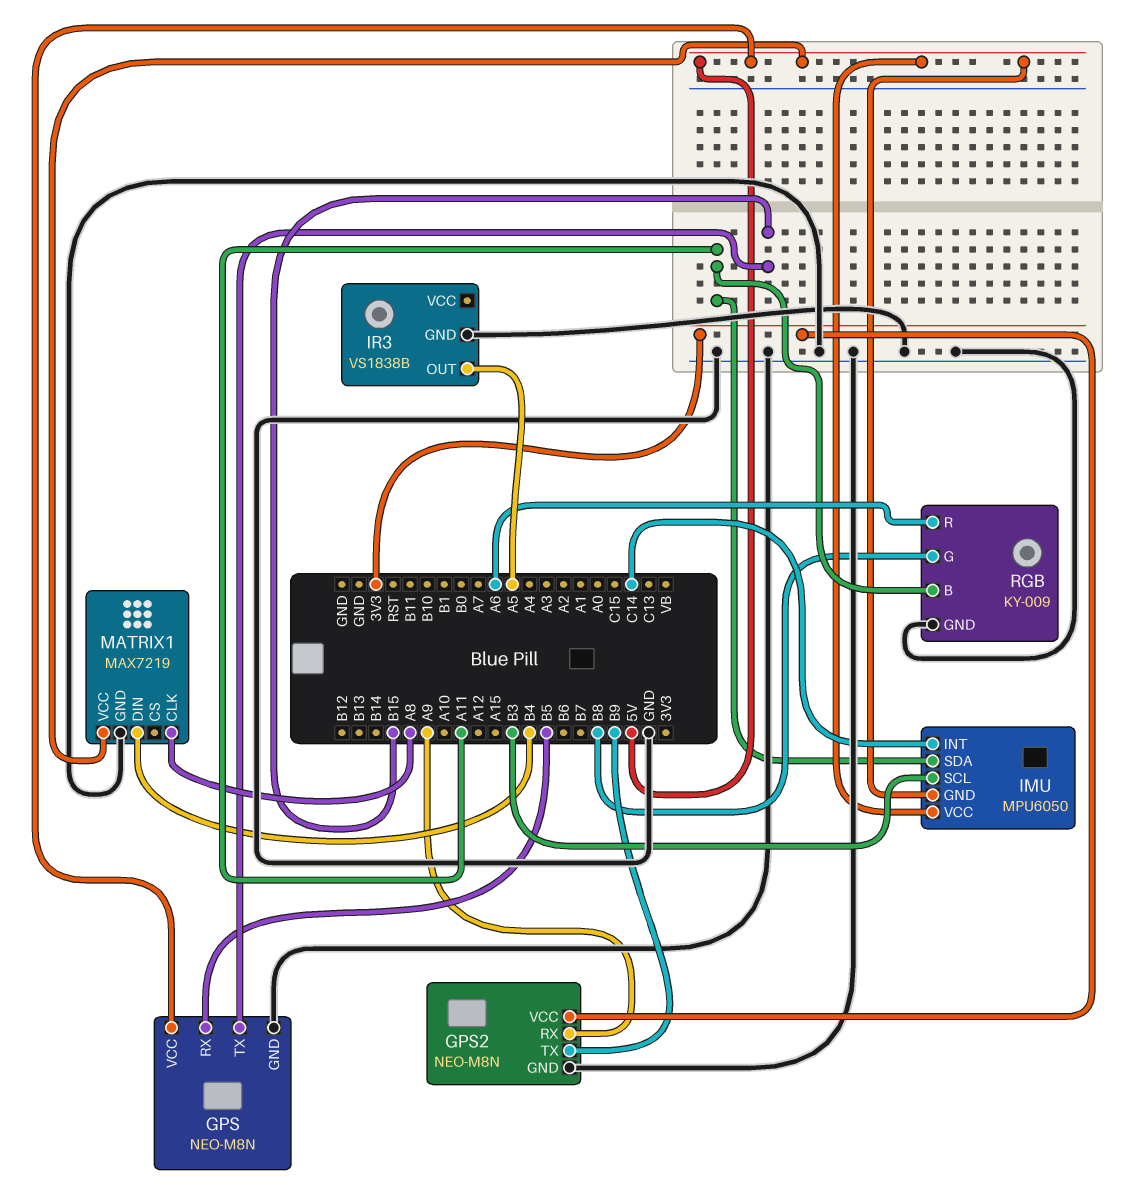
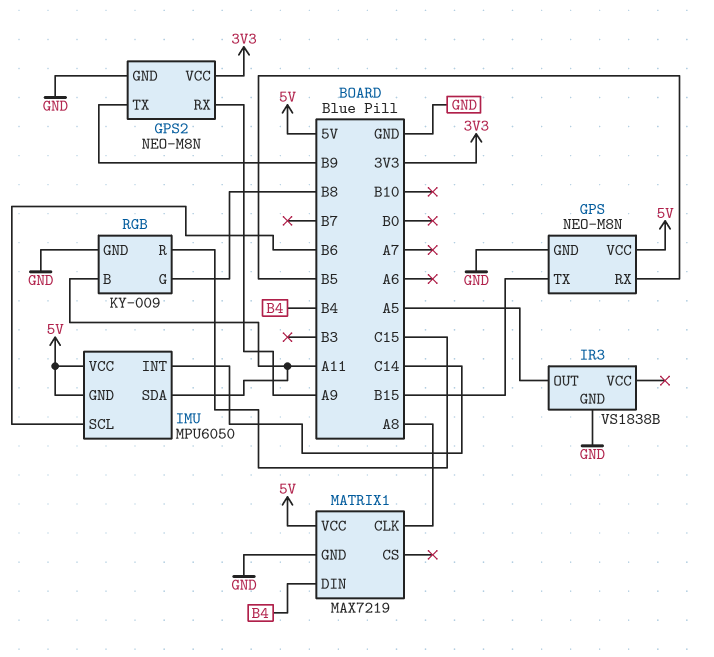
IMU pin SCL: B3 -> B6
RGB pin R: A6 -> C15

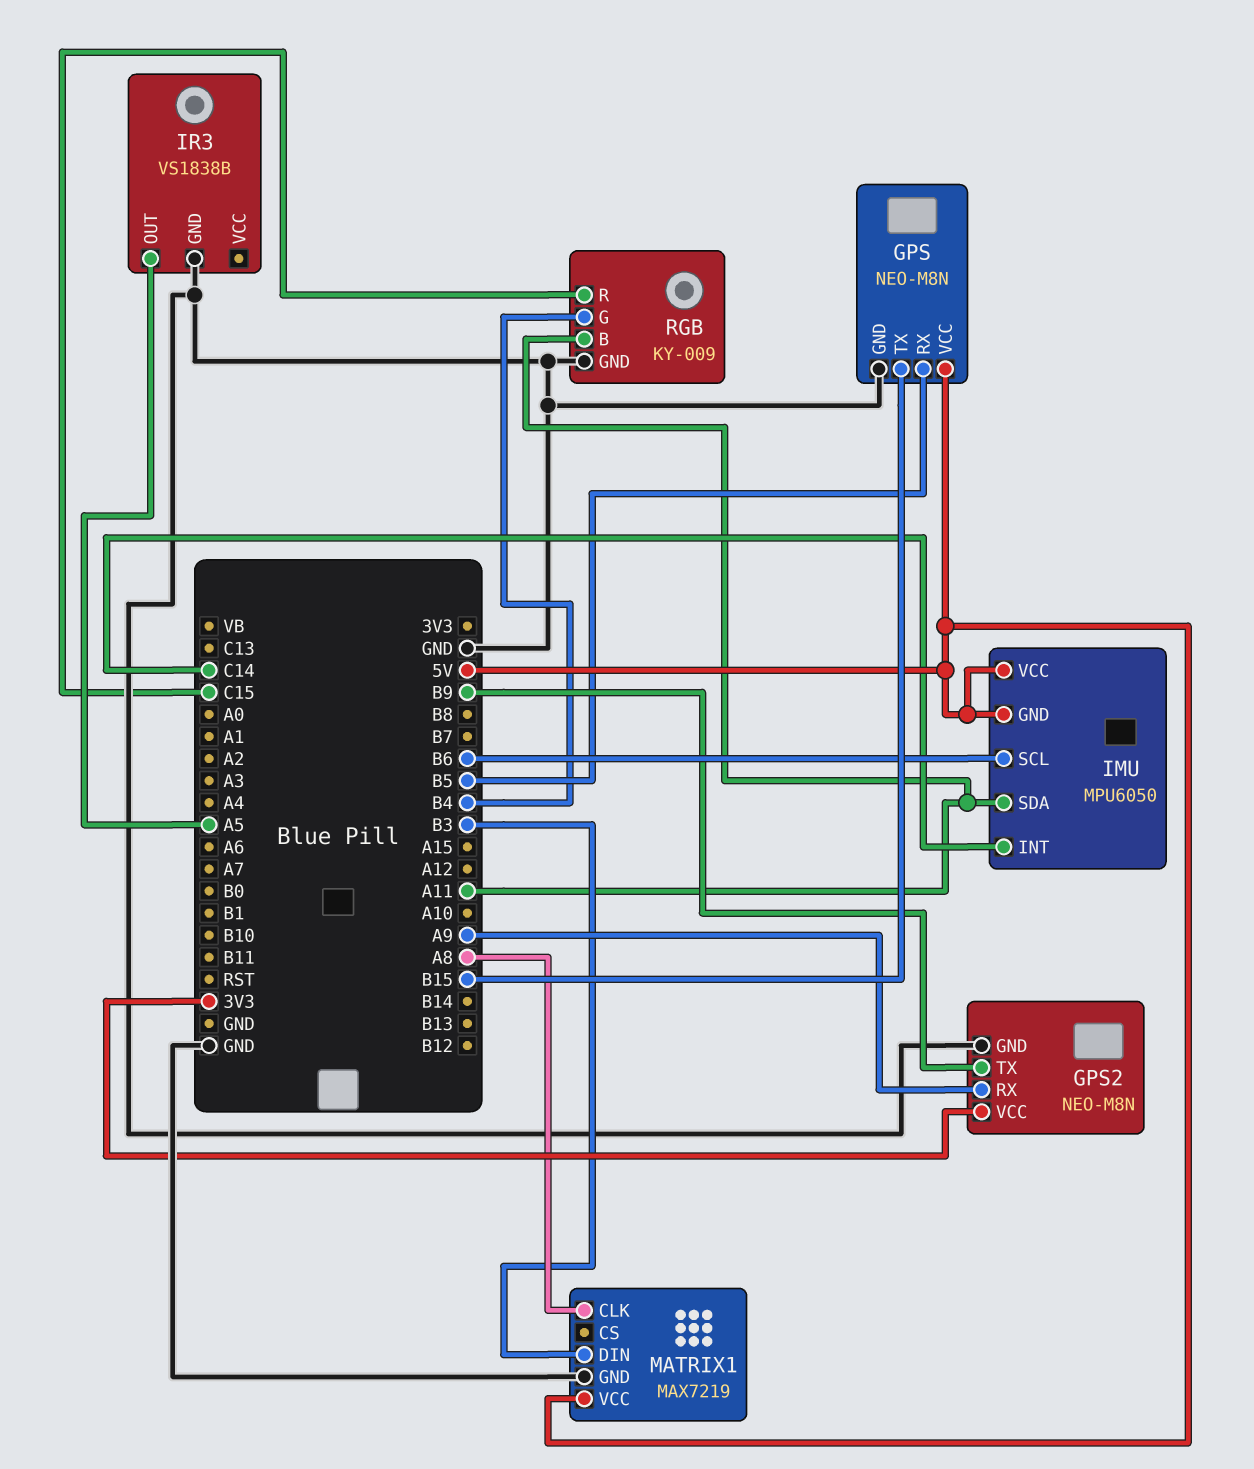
MATRIX1 pin DIN: B4 -> B3
RGB pin G: B8 -> B4

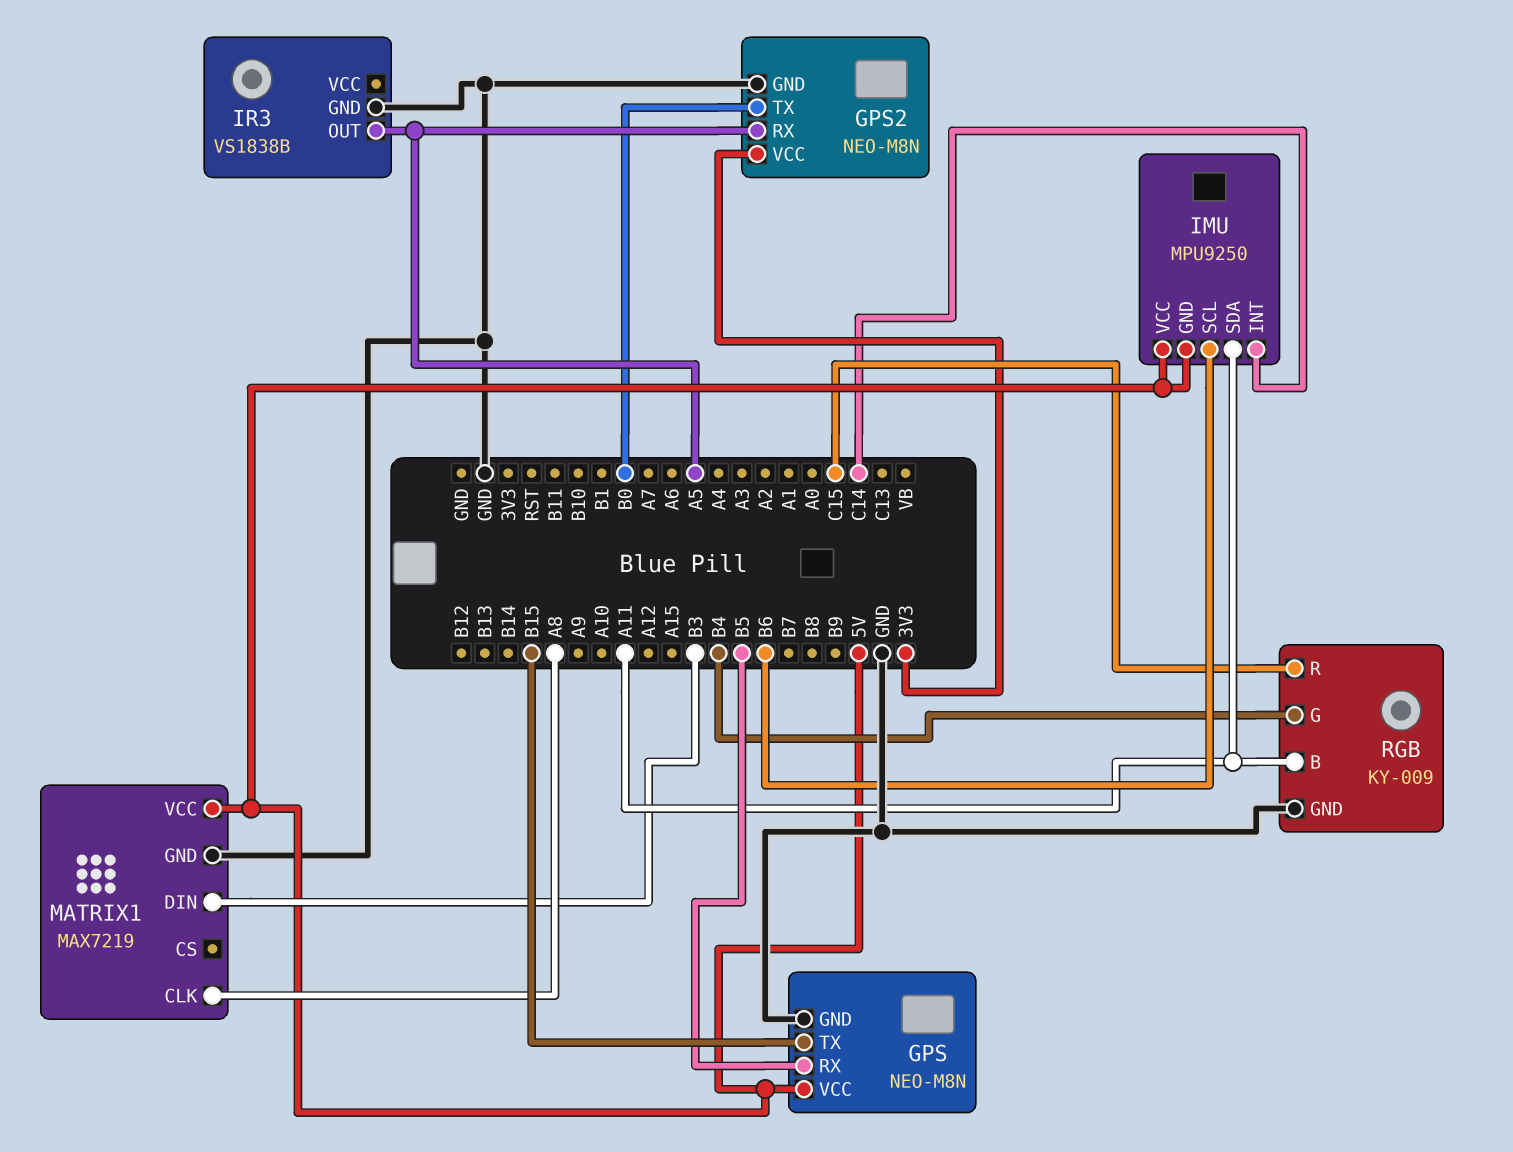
GPS2 pin RX: A9 -> A5
GPS2 pin TX: B9 -> B0
IMU: MPU6050 -> MPU9250

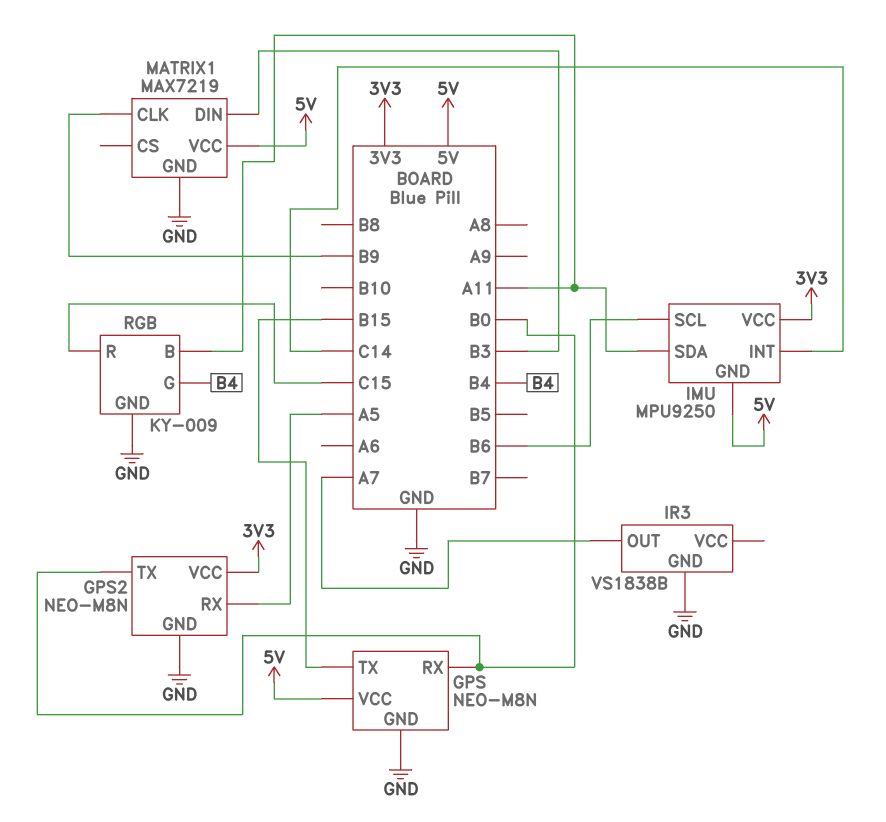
GPS pin RX: B5 -> B0
IMU pin VCC: 5V -> 3V3
IR3 pin OUT: A5 -> A7
MATRIX1 pin CLK: A8 -> B9

